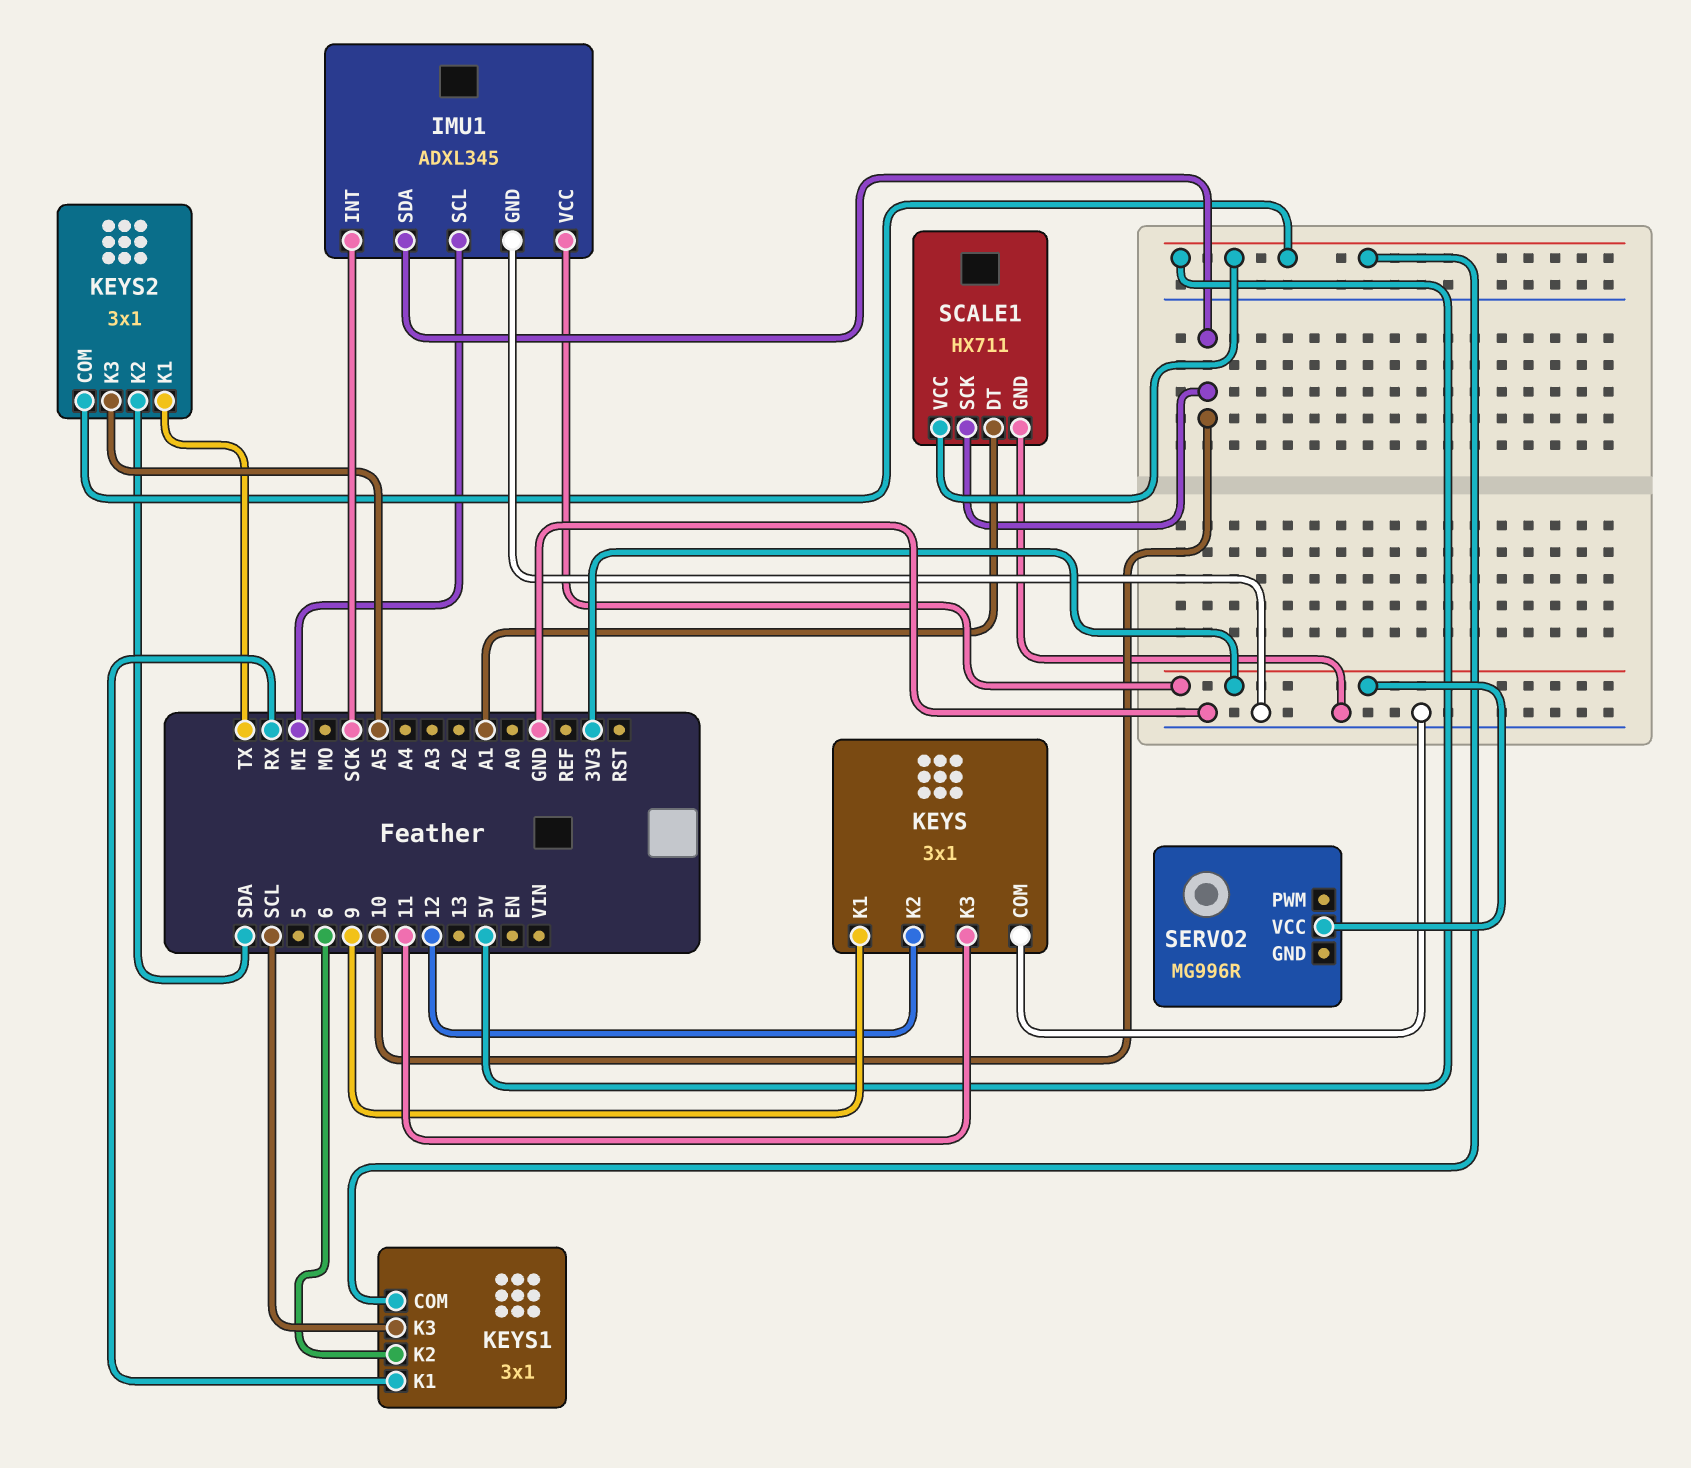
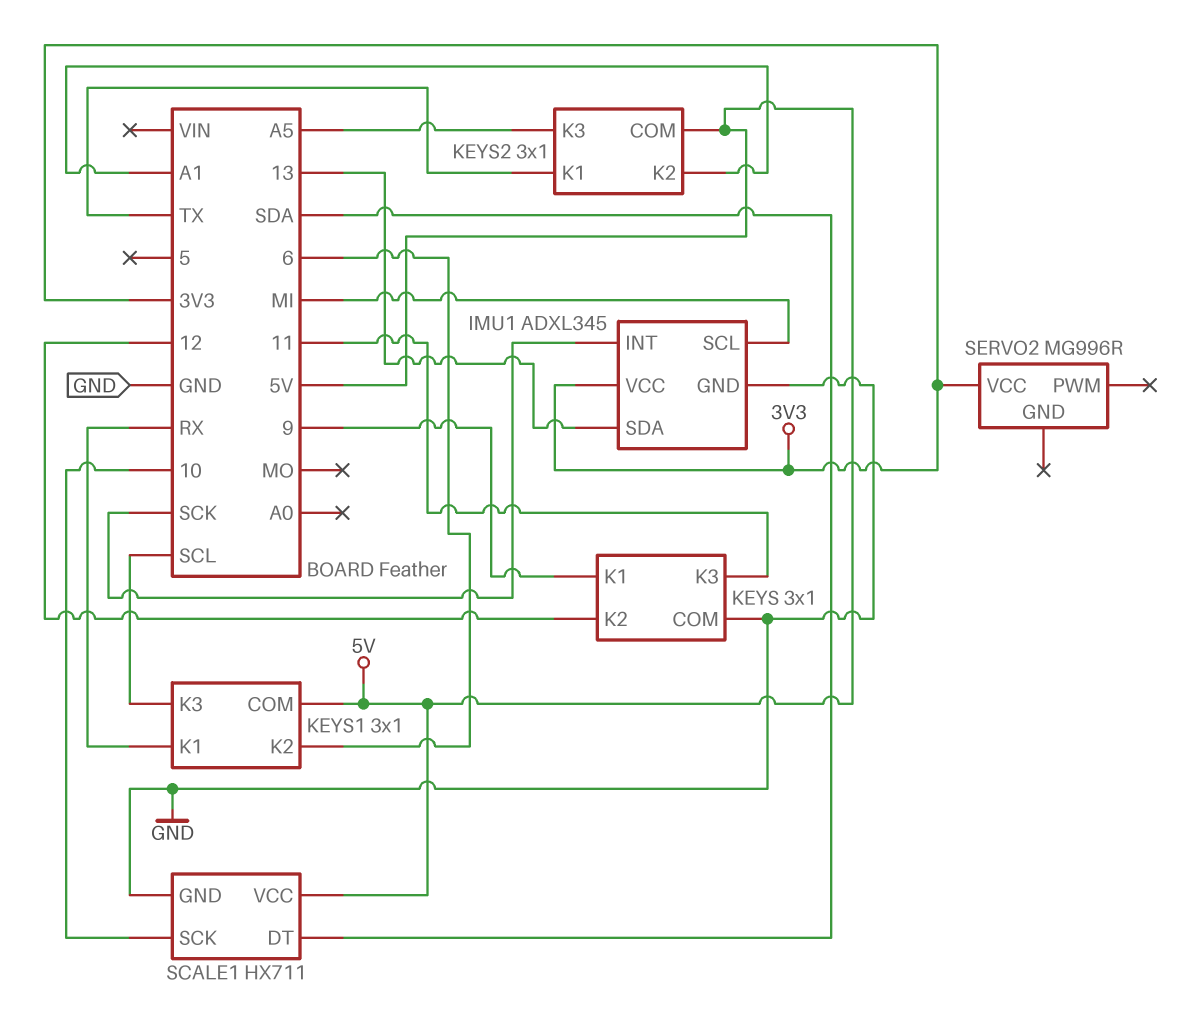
IMU1 pin SDA: 10 -> 13
KEYS2 pin K2: SDA -> A1
SCALE1 pin DT: A1 -> SDA

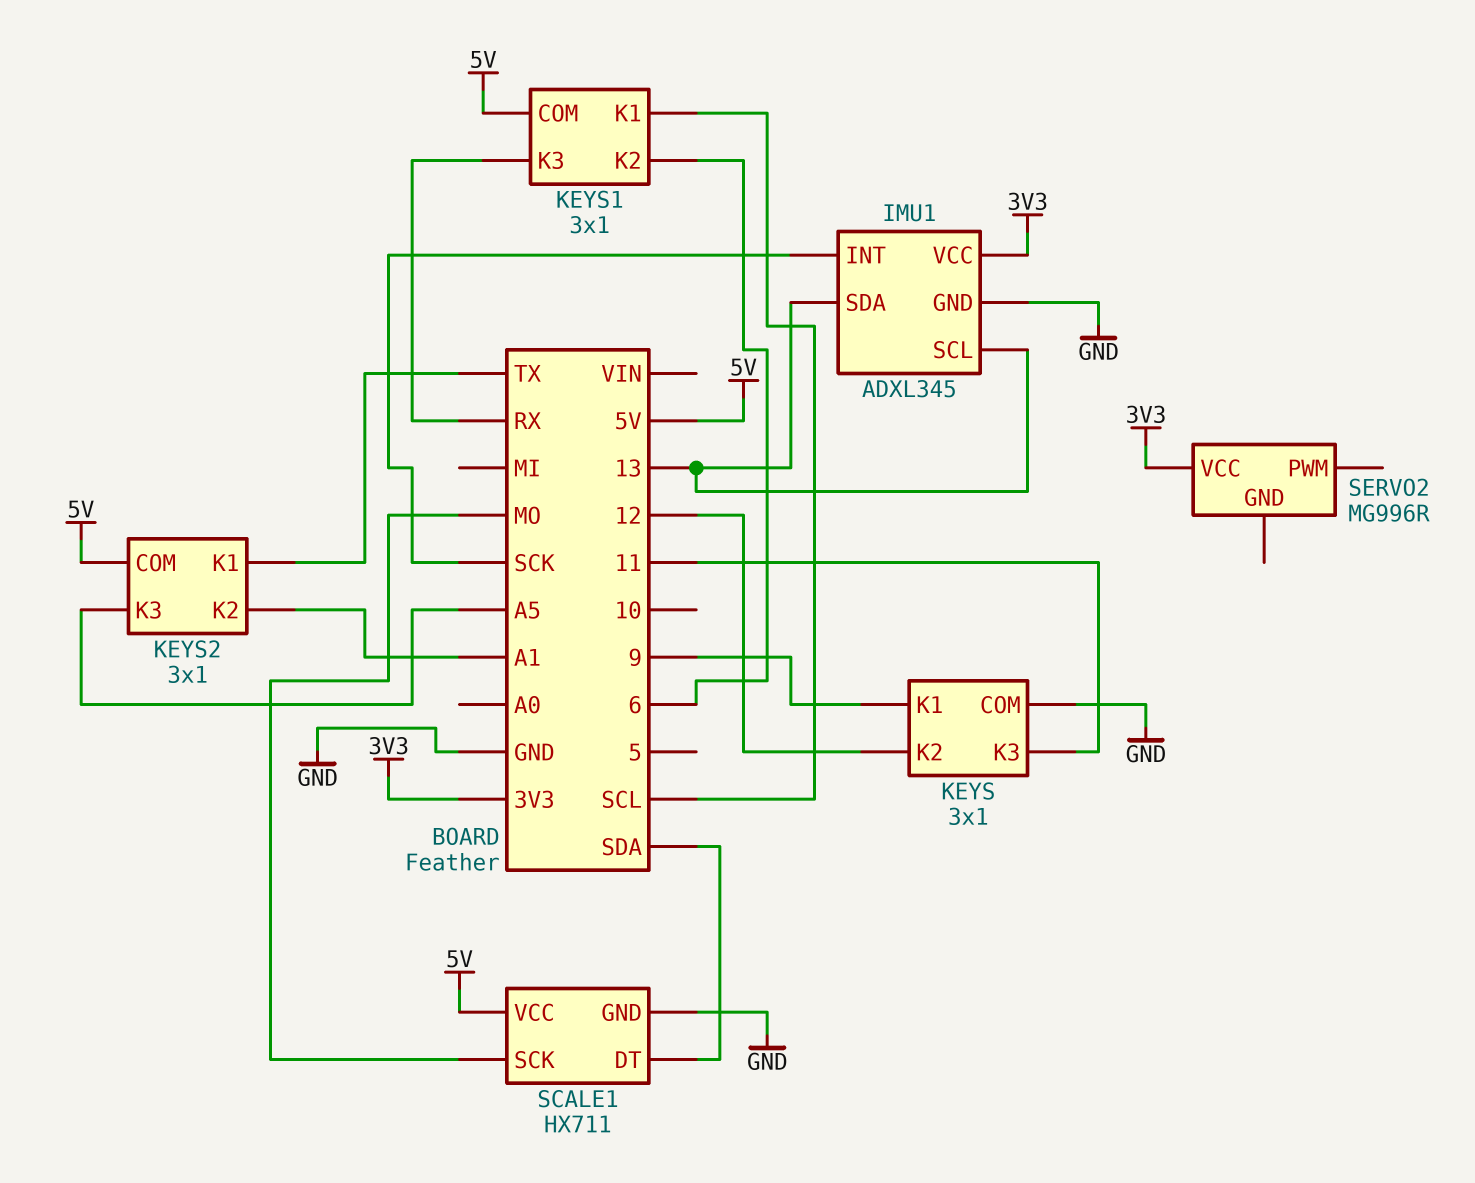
IMU1 pin SCL: MI -> 13
KEYS1 pin K1: RX -> SCL
KEYS1 pin K3: SCL -> RX
SCALE1 pin SCK: 10 -> MO

